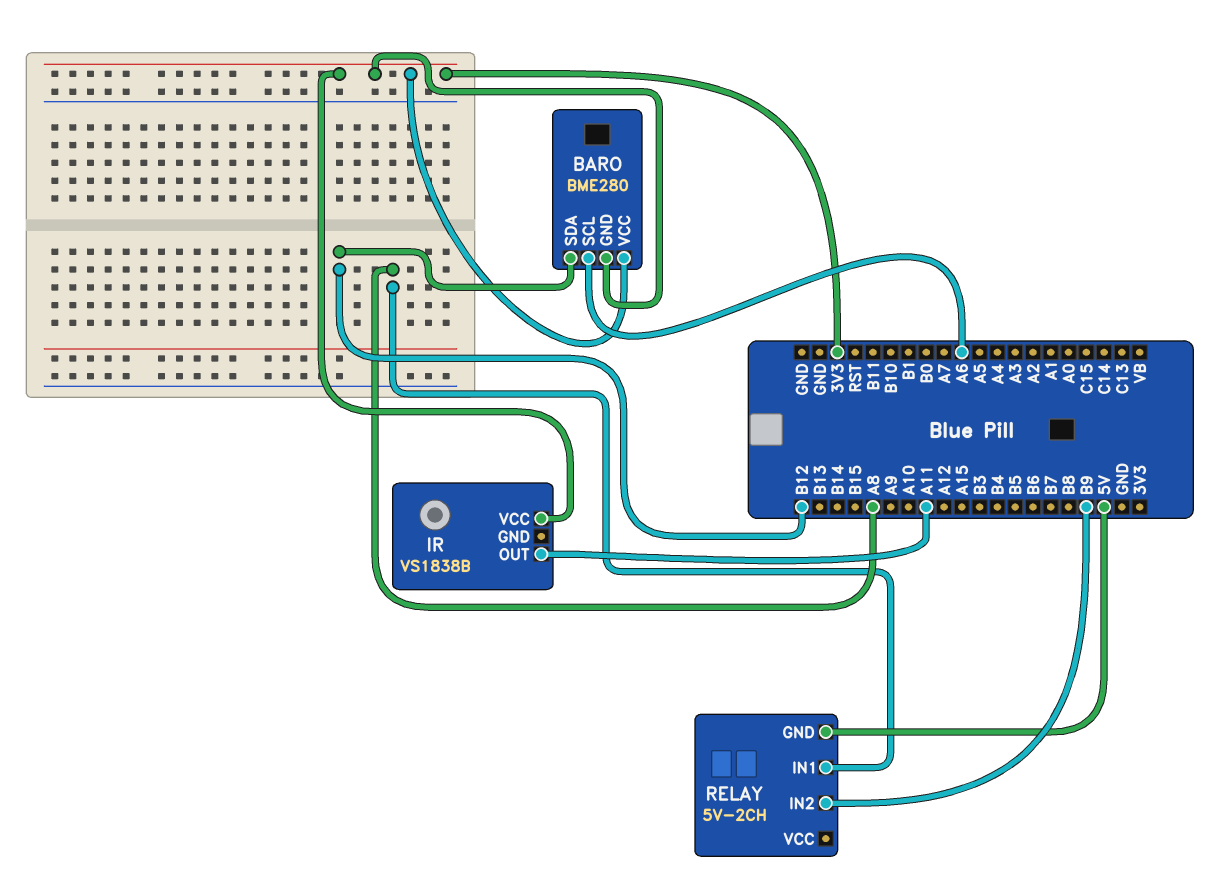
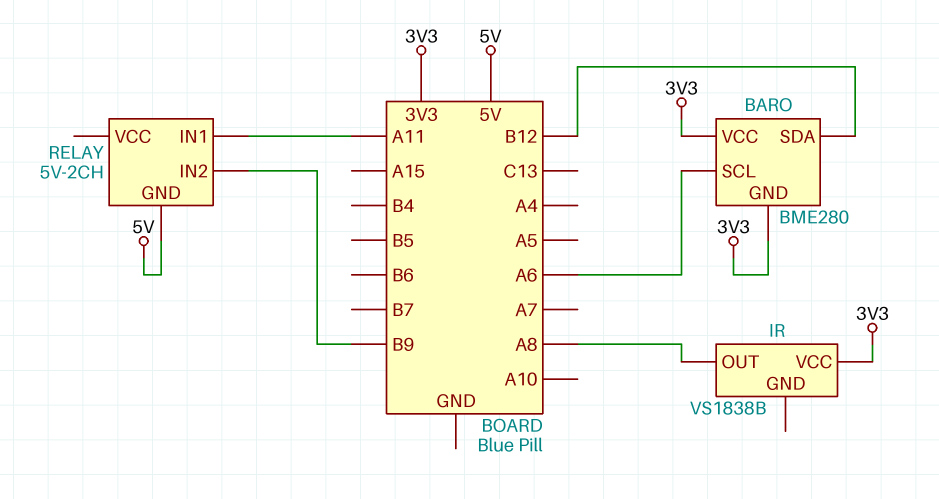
IR pin OUT: A11 -> A8
RELAY pin IN1: A8 -> A11

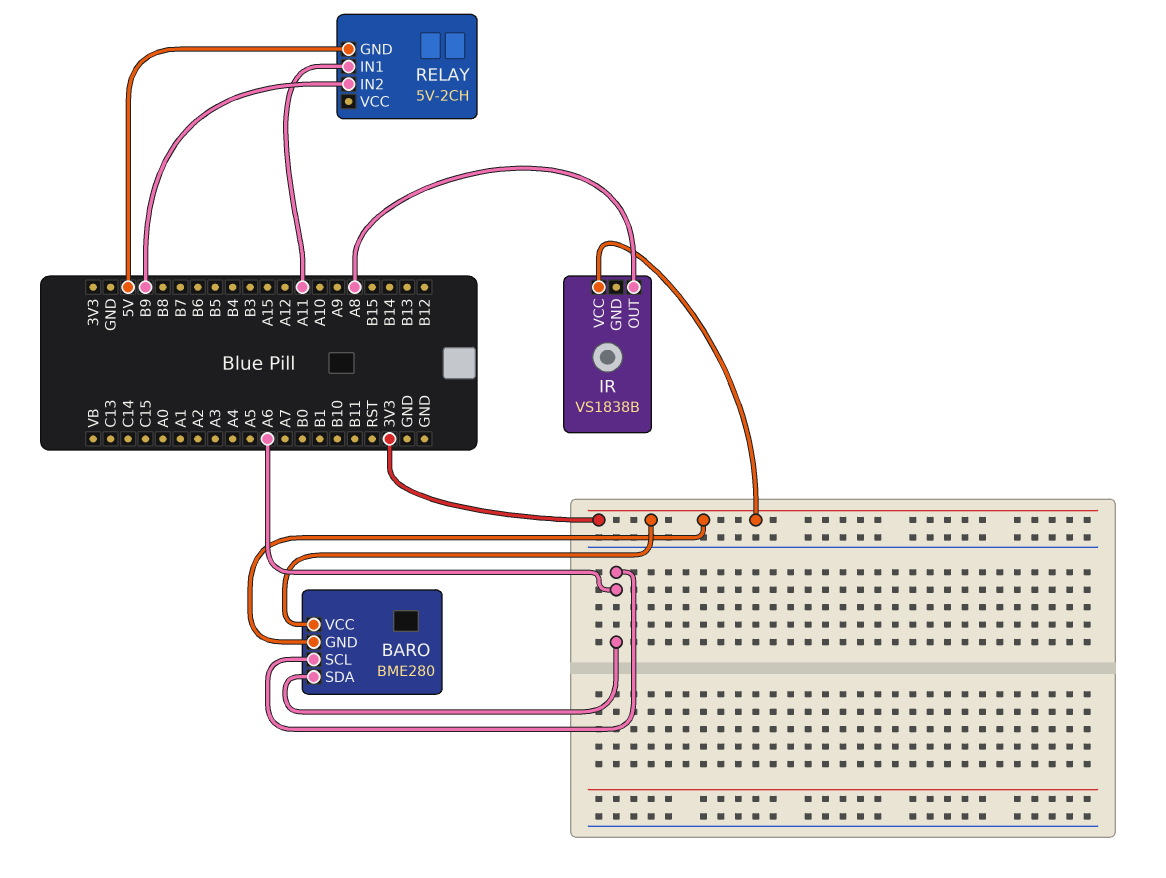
BARO pin SDA: B12 -> A6

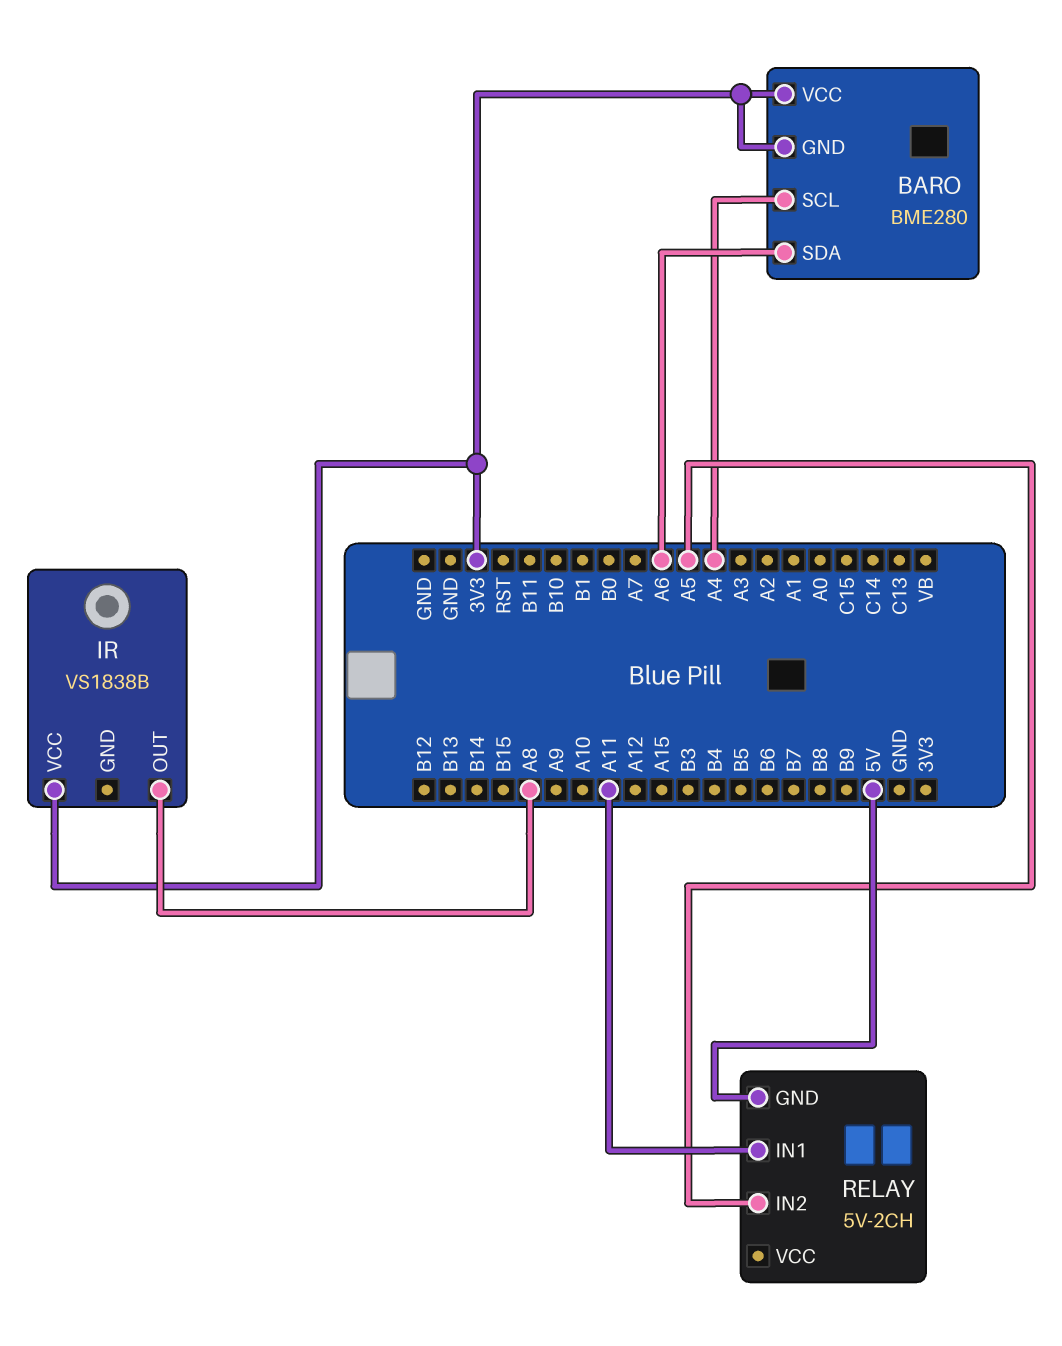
BARO pin SCL: A6 -> A4
RELAY pin IN2: B9 -> A5

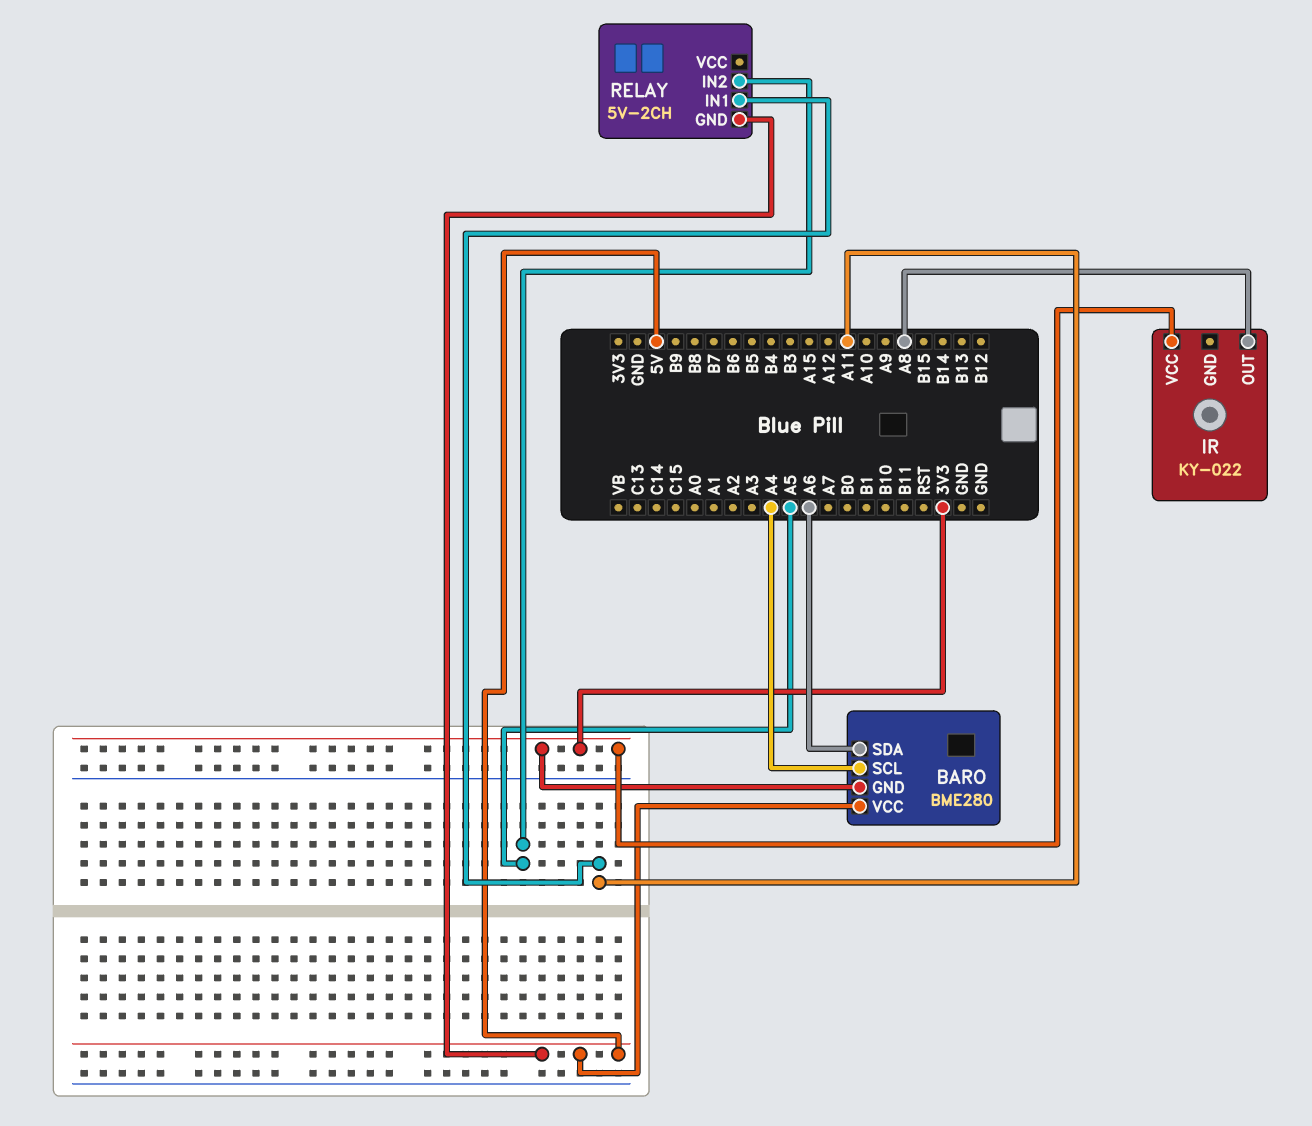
BARO pin VCC: 3V3 -> 5V
IR: VS1838B -> KY-022

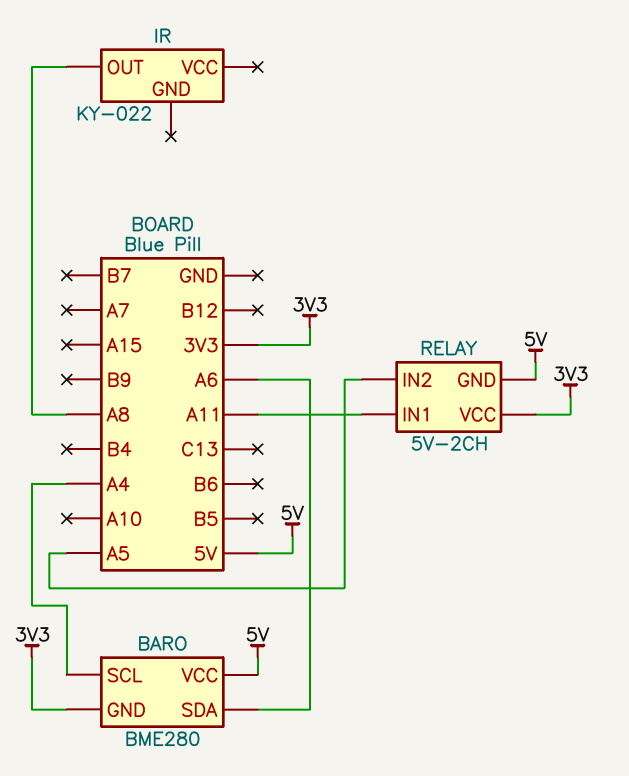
IR pin VCC: 3V3 -> none
RELAY pin VCC: none -> 3V3

